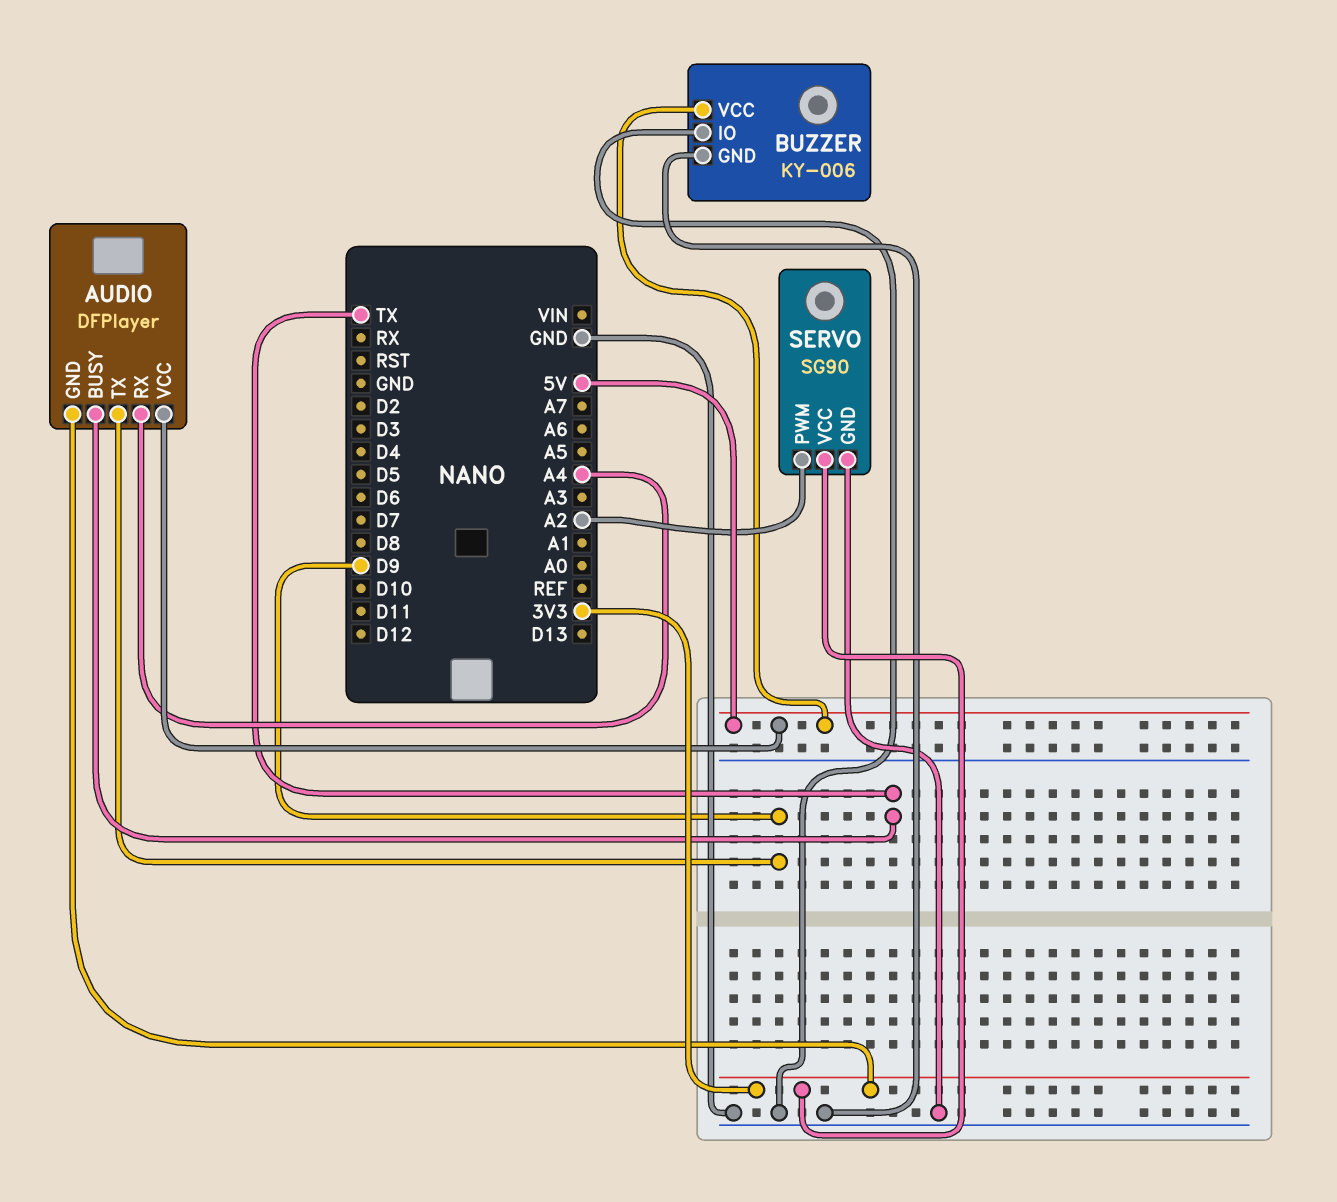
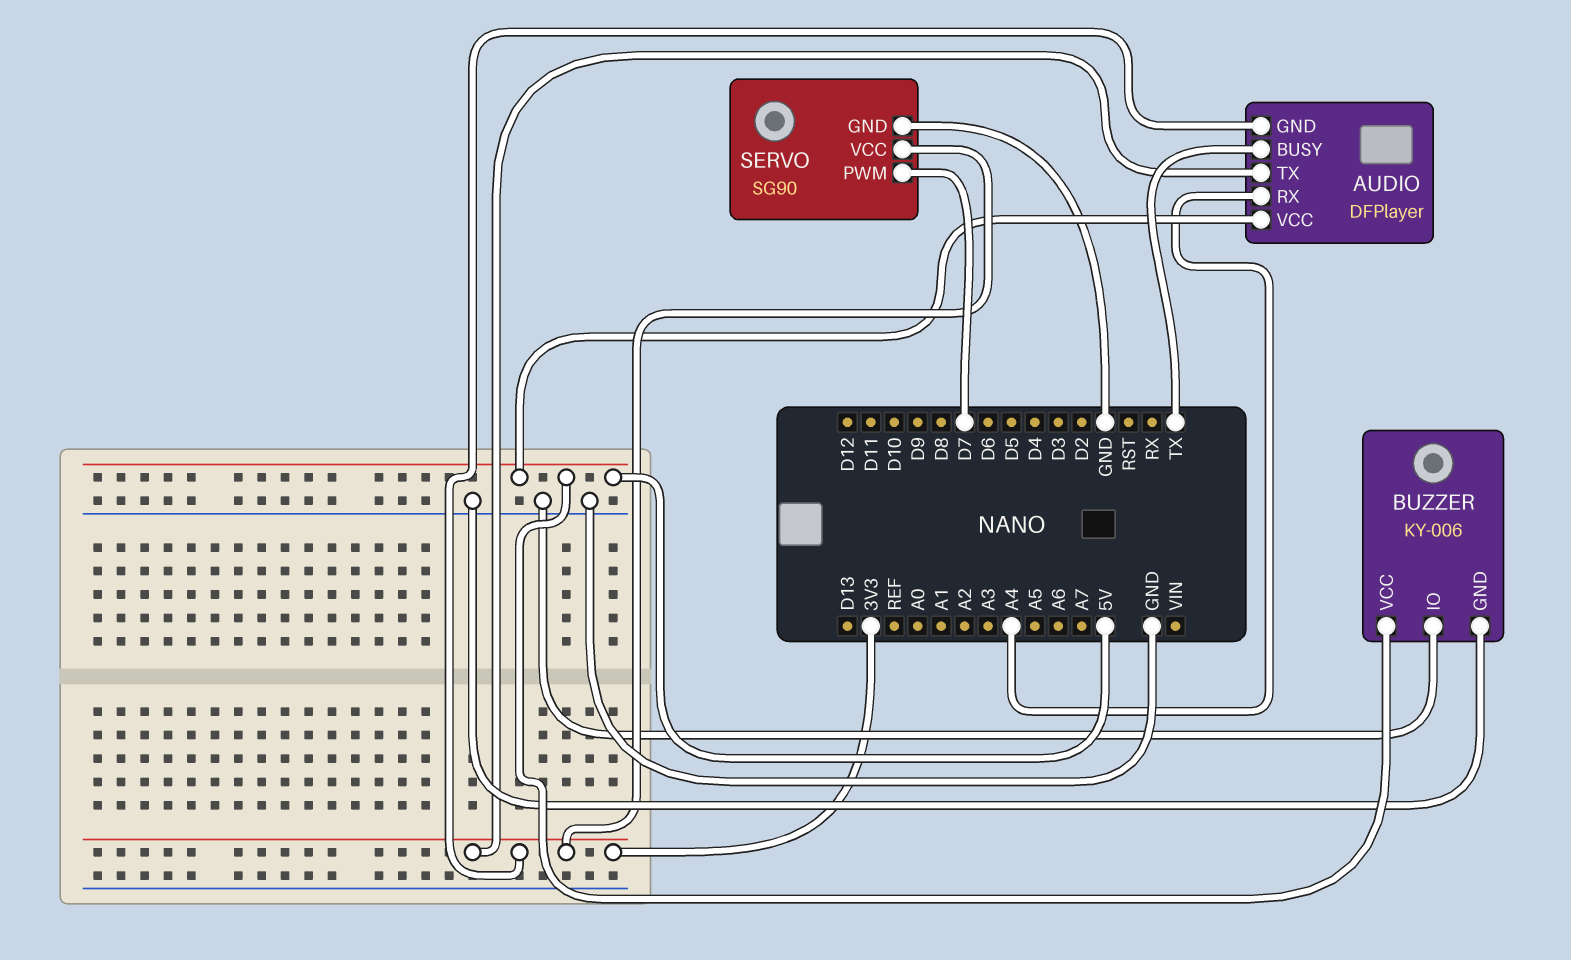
AUDIO pin TX: D9 -> 3V3
SERVO pin PWM: A2 -> D7

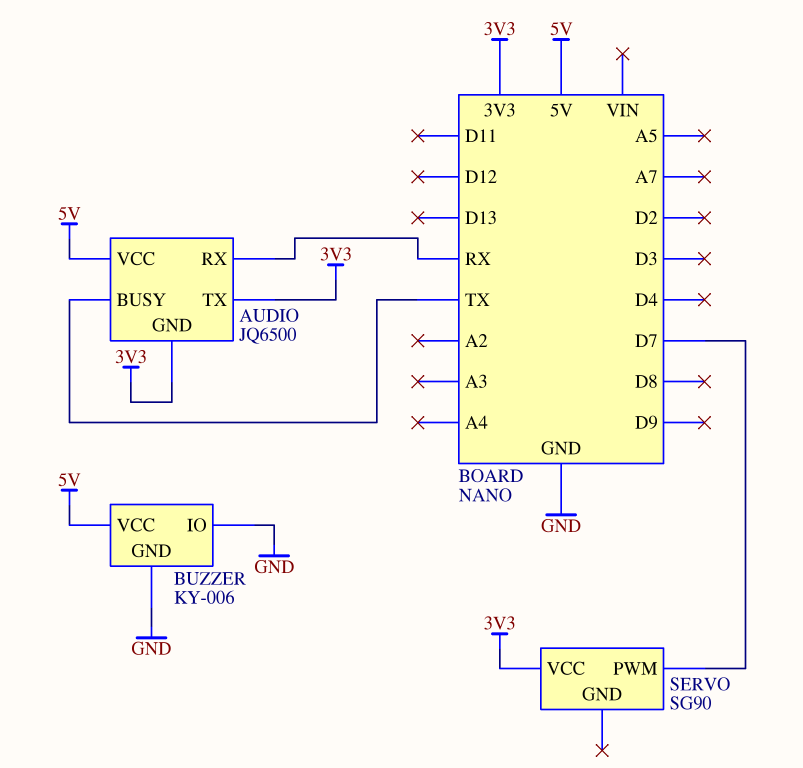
AUDIO: DFPlayer -> JQ6500
AUDIO pin RX: A4 -> RX
SERVO pin GND: GND -> none

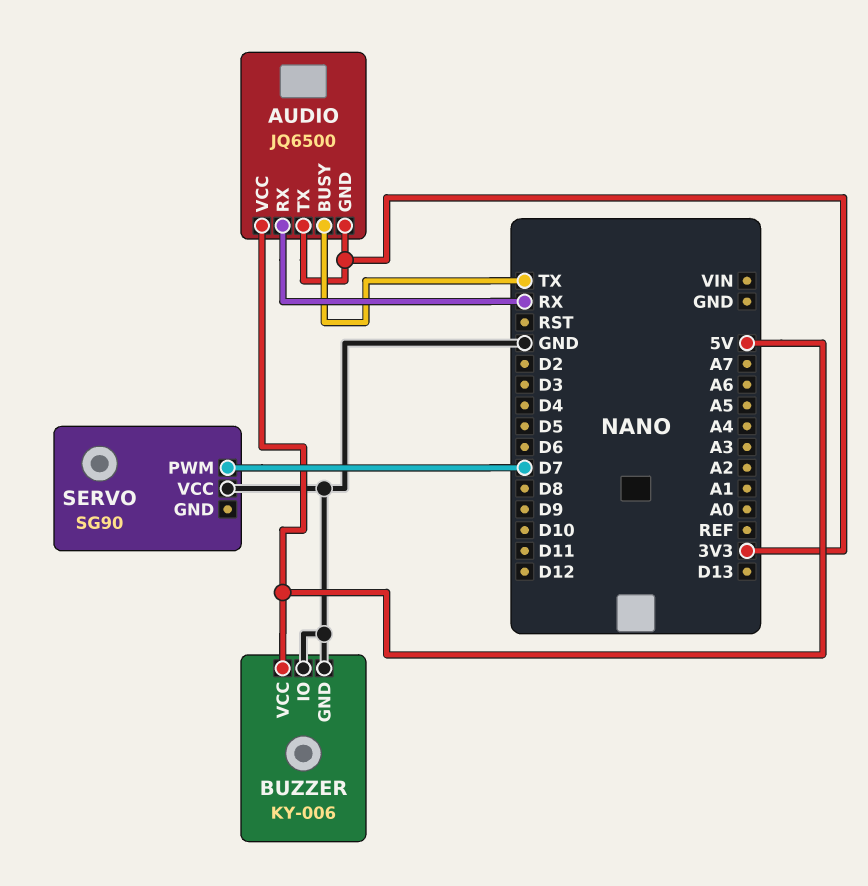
SERVO pin VCC: 3V3 -> GND

